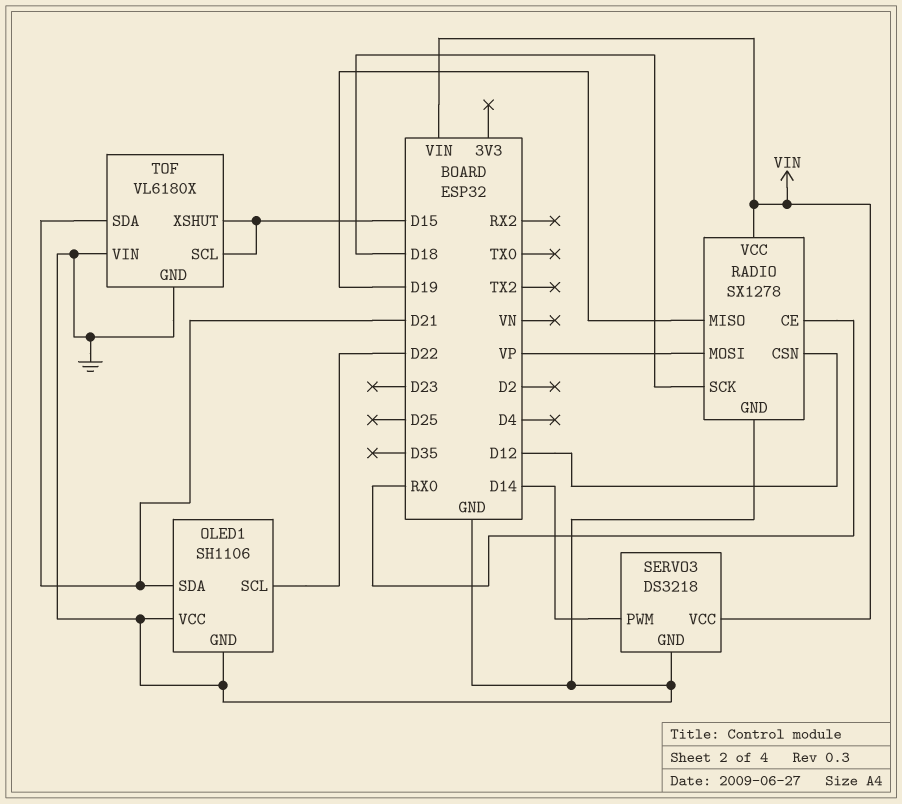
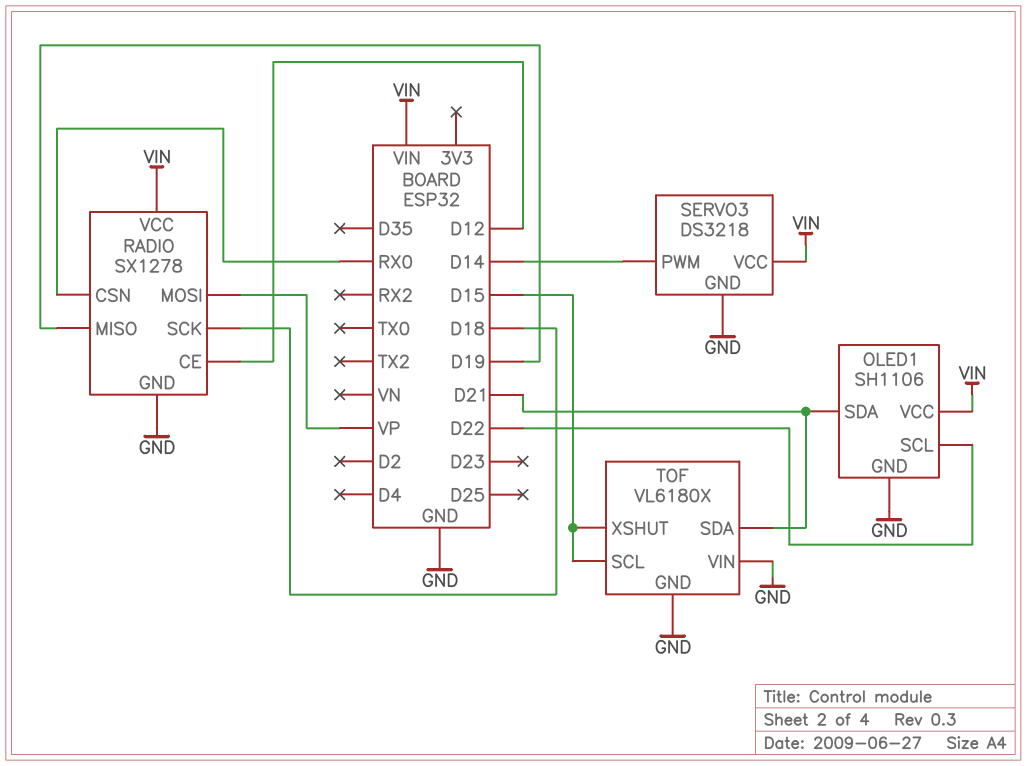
OLED1 pin VCC: GND -> VIN
RADIO pin CE: RX0 -> D12
RADIO pin CSN: D12 -> RX0

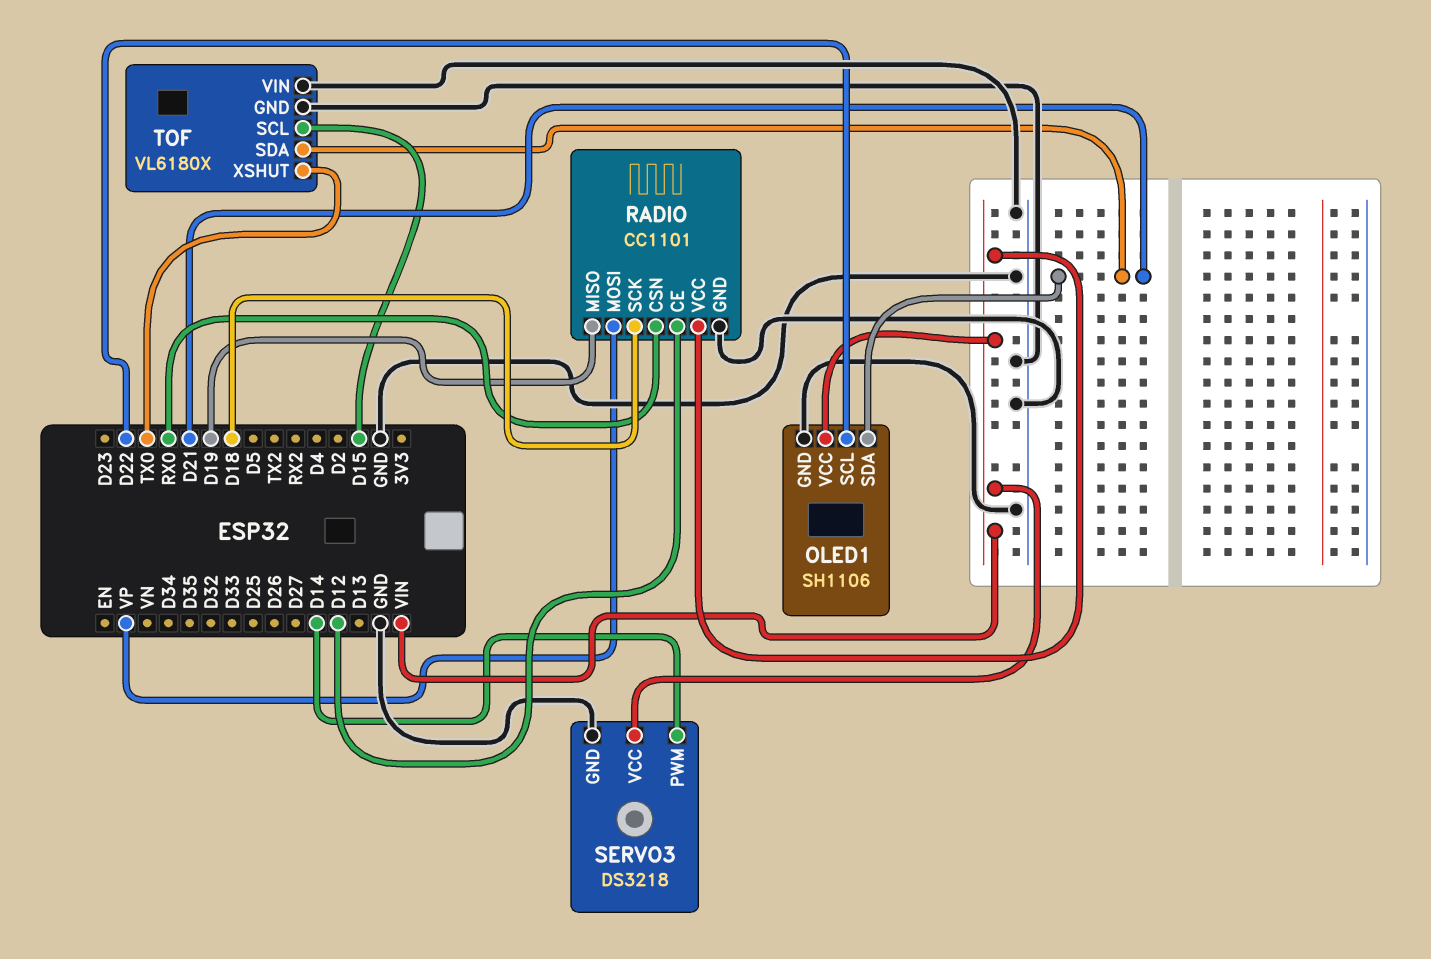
RADIO: SX1278 -> CC1101
TOF pin XSHUT: D15 -> TX0

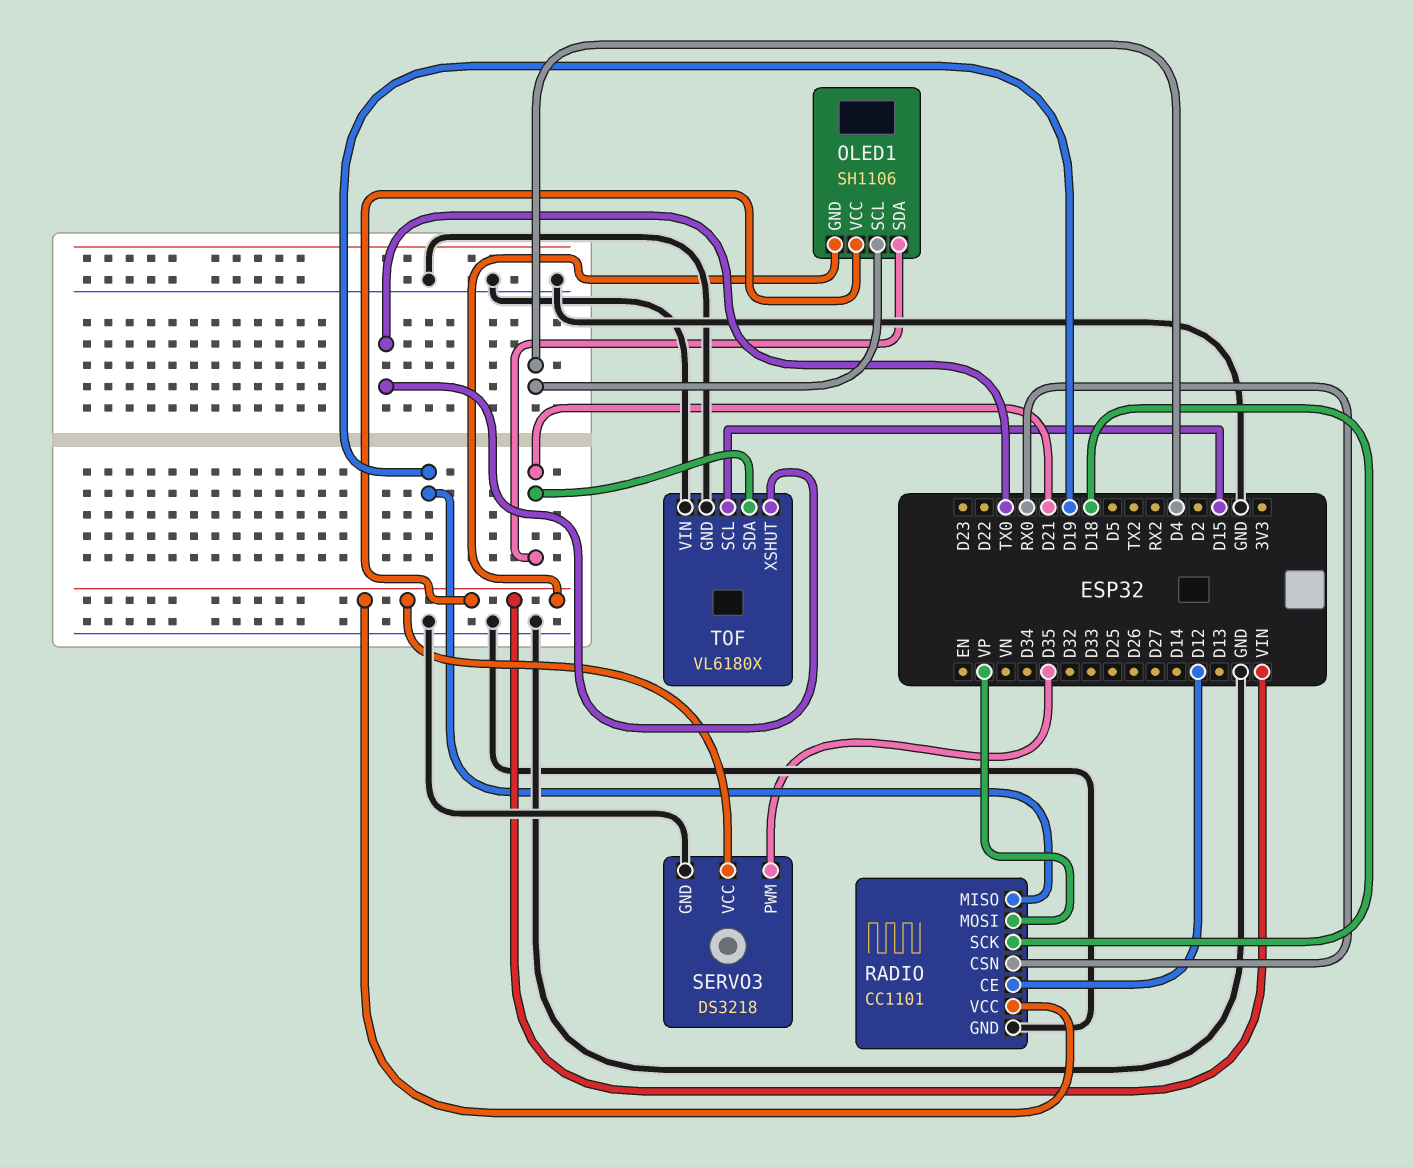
OLED1 pin GND: GND -> VIN
OLED1 pin SCL: D22 -> D4
SERVO3 pin PWM: D14 -> D35

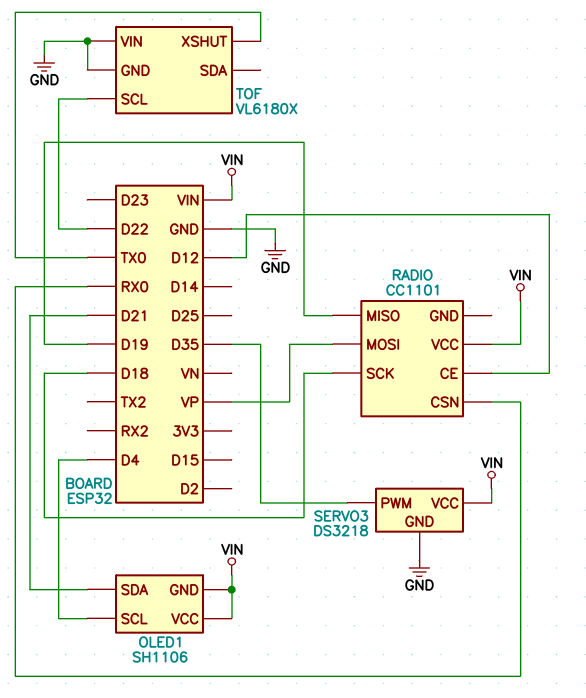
RADIO pin GND: GND -> none
TOF pin SCL: D15 -> D22
TOF pin SDA: D21 -> none

